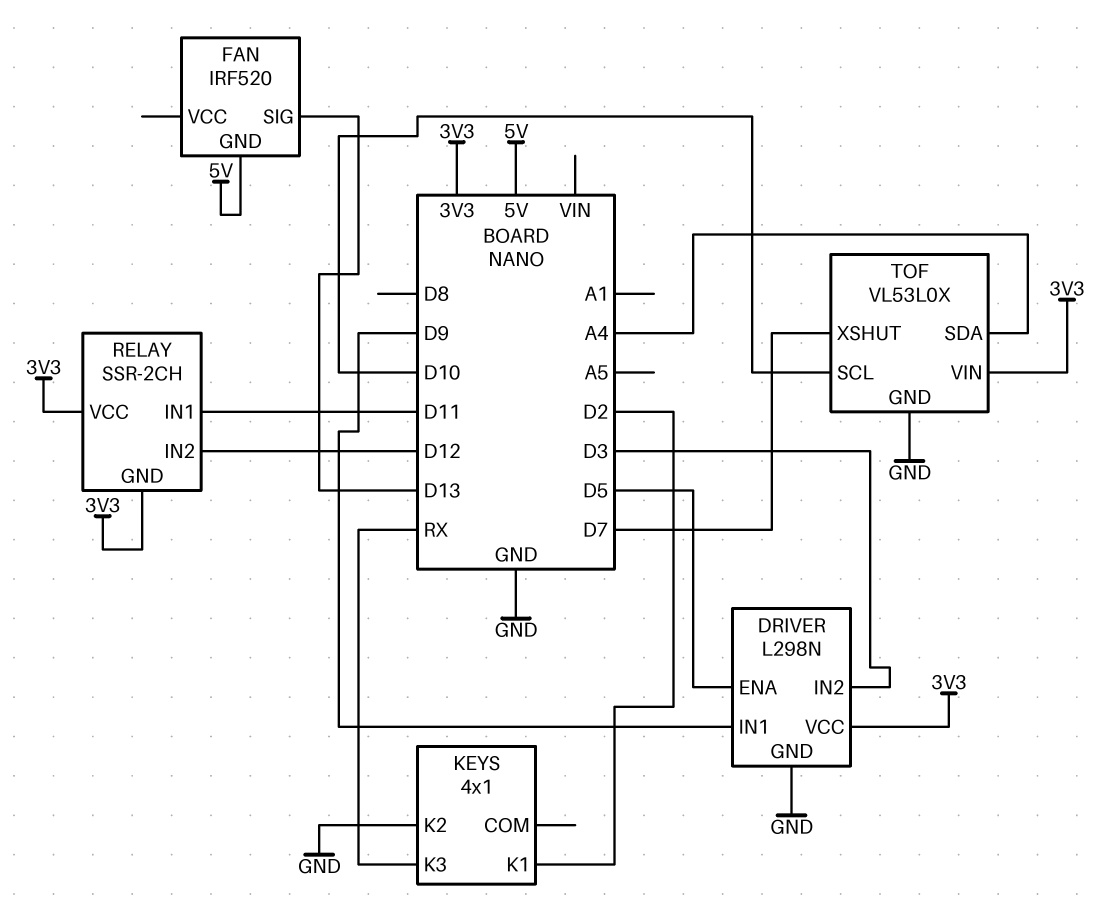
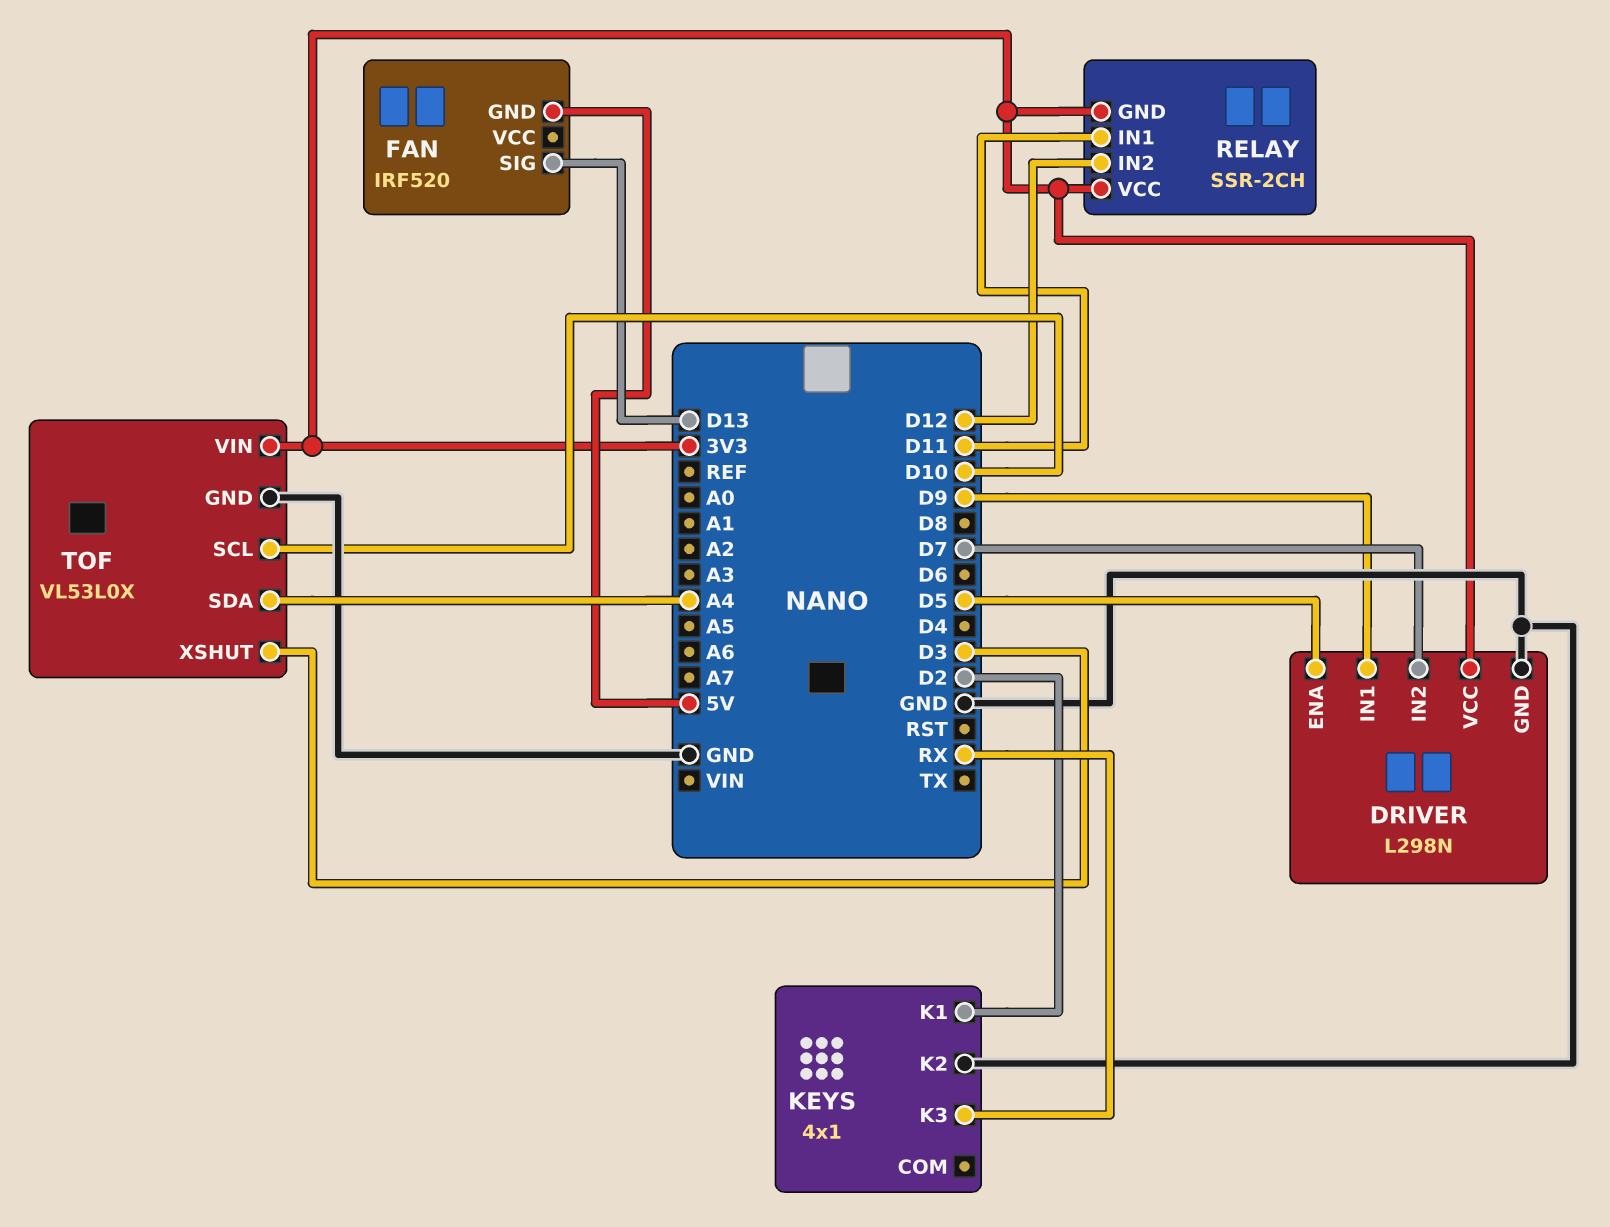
DRIVER pin IN2: D3 -> D7
TOF pin XSHUT: D7 -> D3

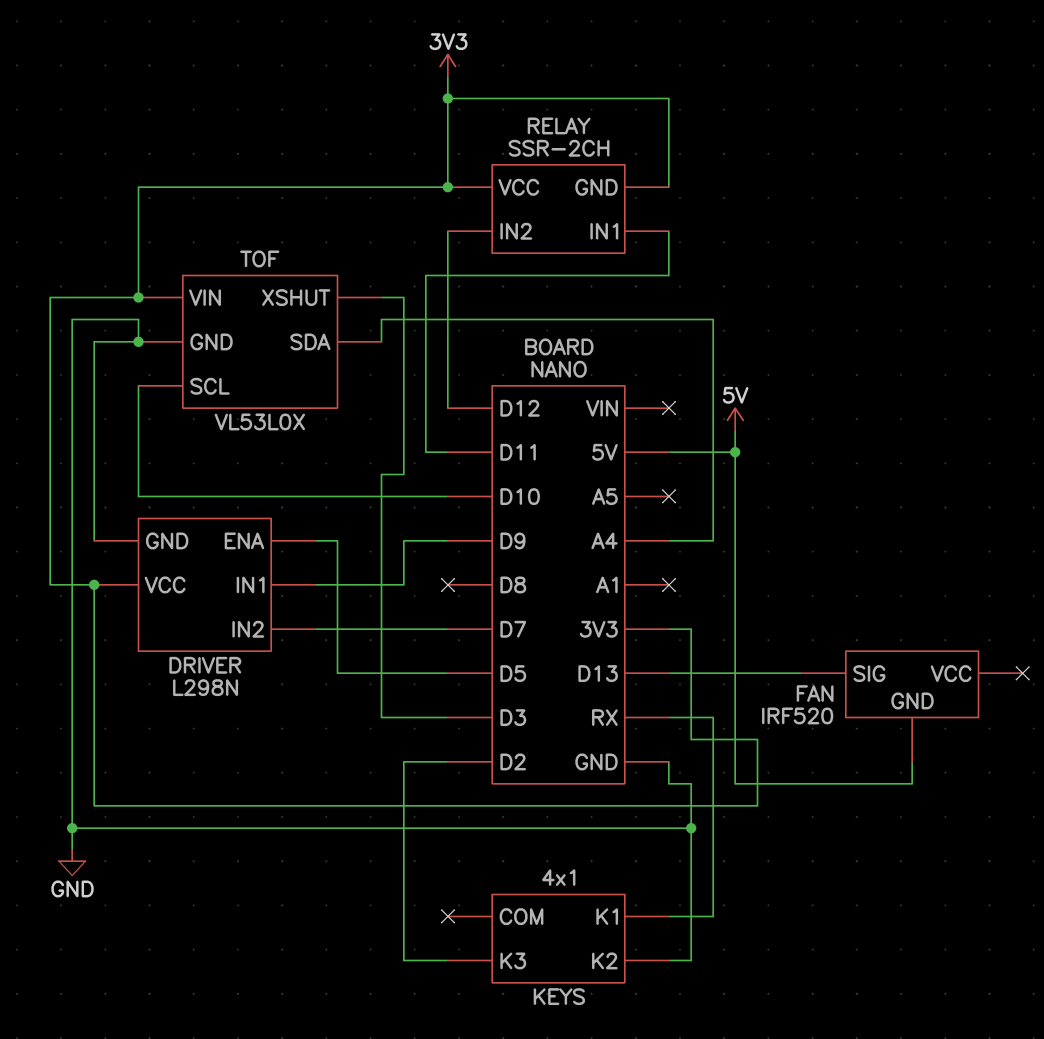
KEYS pin K1: D2 -> RX
KEYS pin K3: RX -> D2

